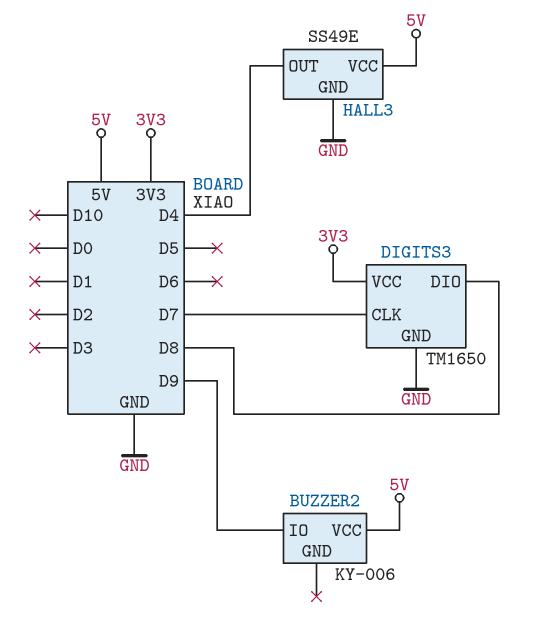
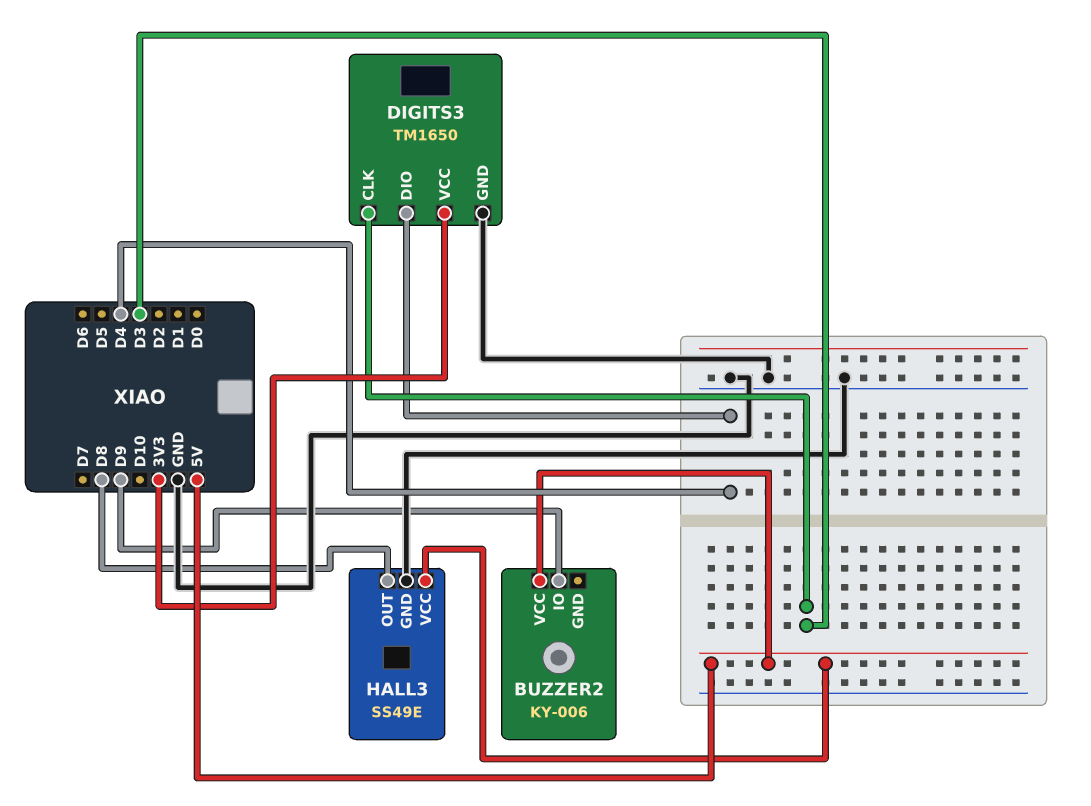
DIGITS3 pin CLK: D7 -> D3
DIGITS3 pin DIO: D8 -> D4
HALL3 pin OUT: D4 -> D8

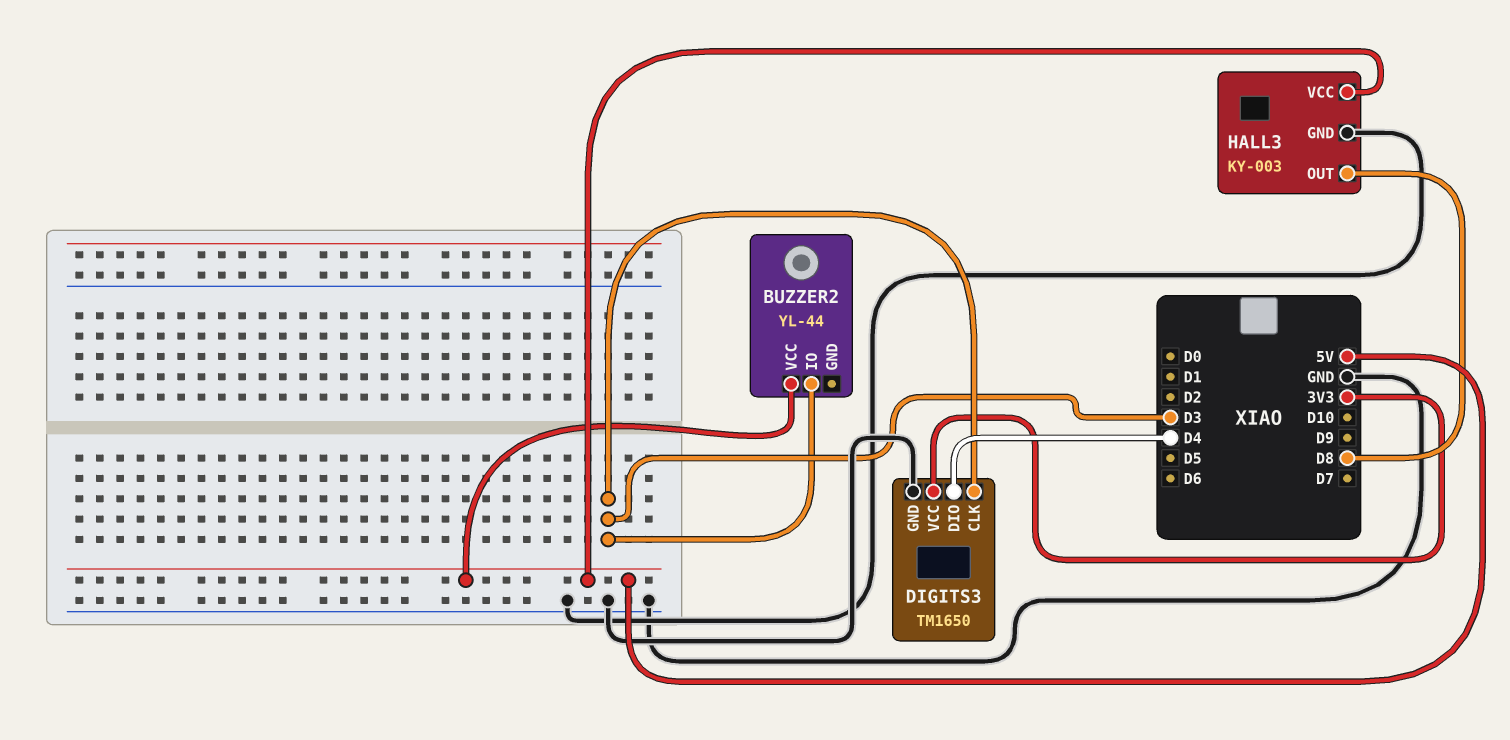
BUZZER2: KY-006 -> YL-44
BUZZER2 pin IO: D9 -> D3
HALL3: SS49E -> KY-003

